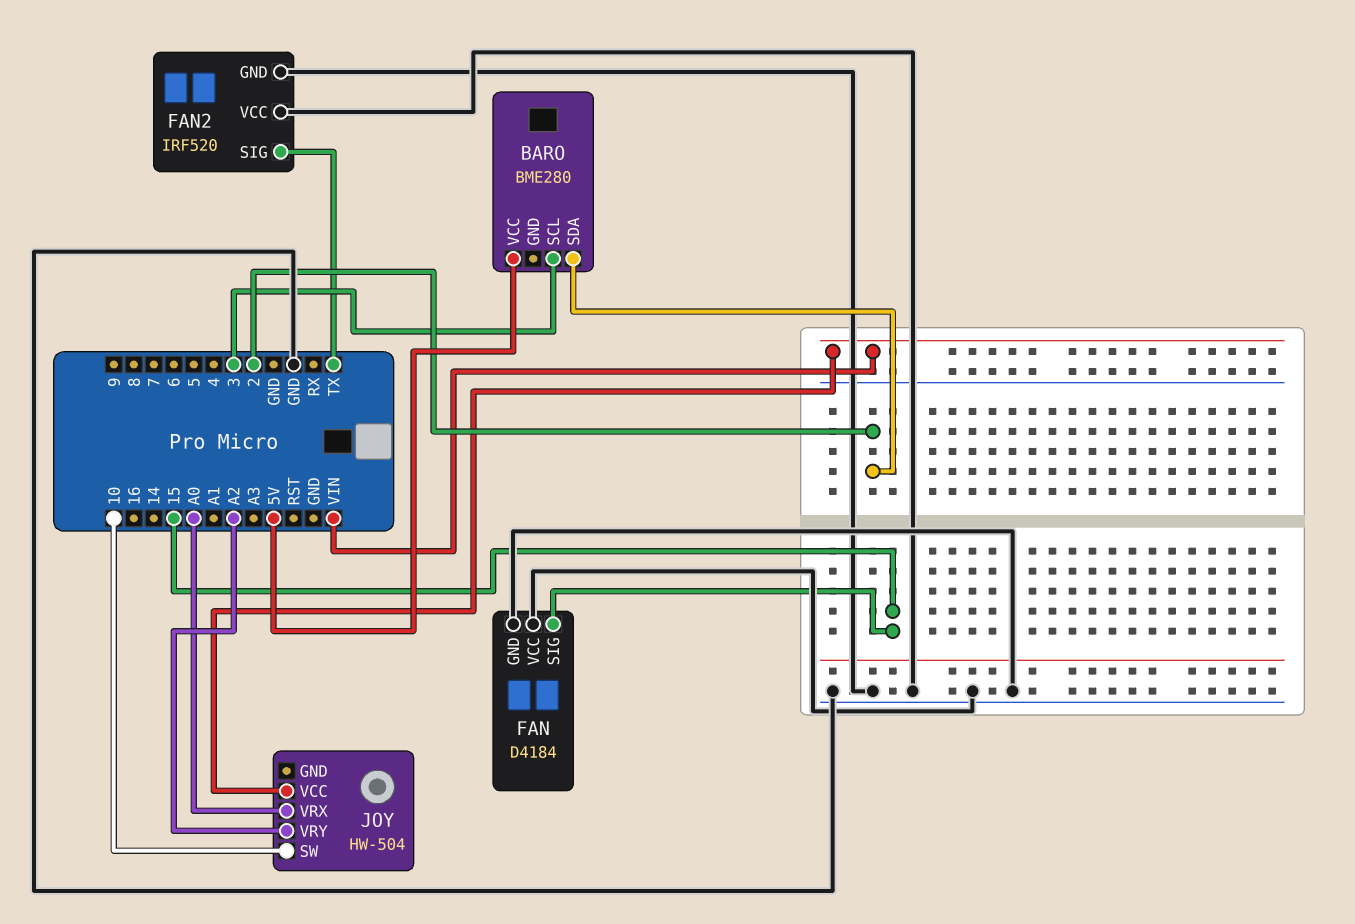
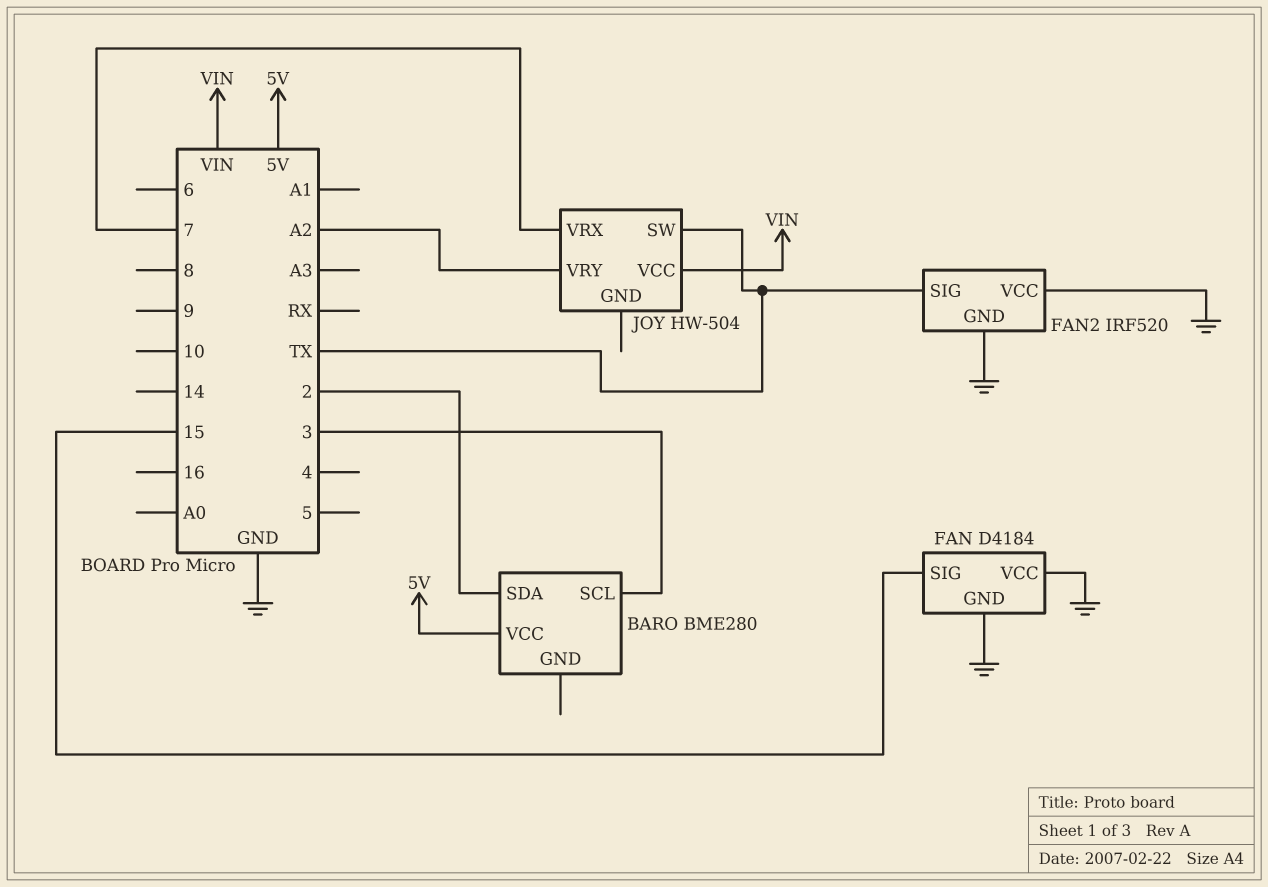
JOY pin SW: 10 -> TX
JOY pin VRX: A0 -> 7

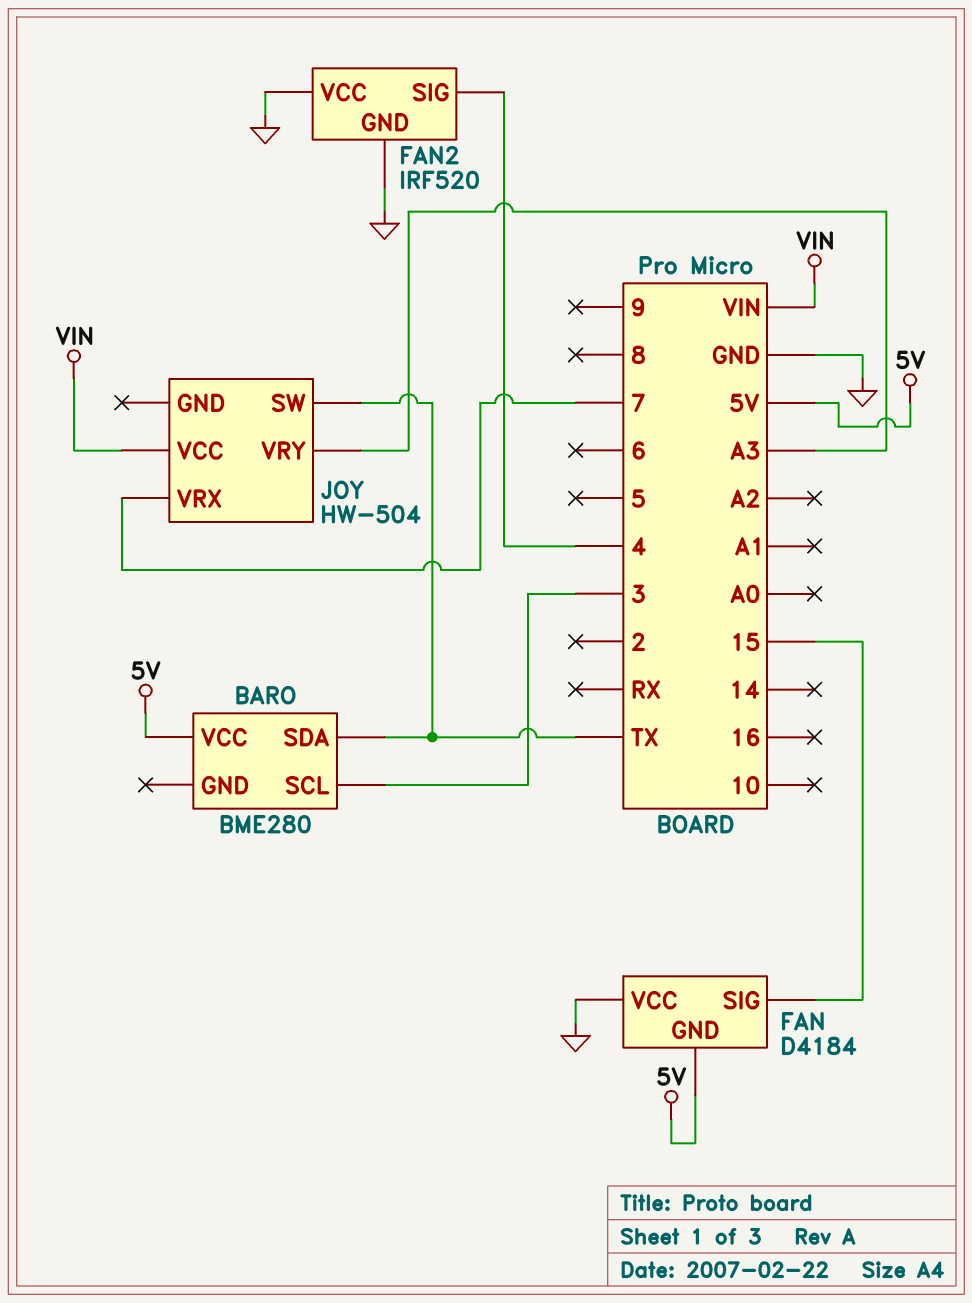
BARO pin SDA: 2 -> TX
FAN pin GND: GND -> 5V
FAN2 pin SIG: TX -> 4
JOY pin VRY: A2 -> A3

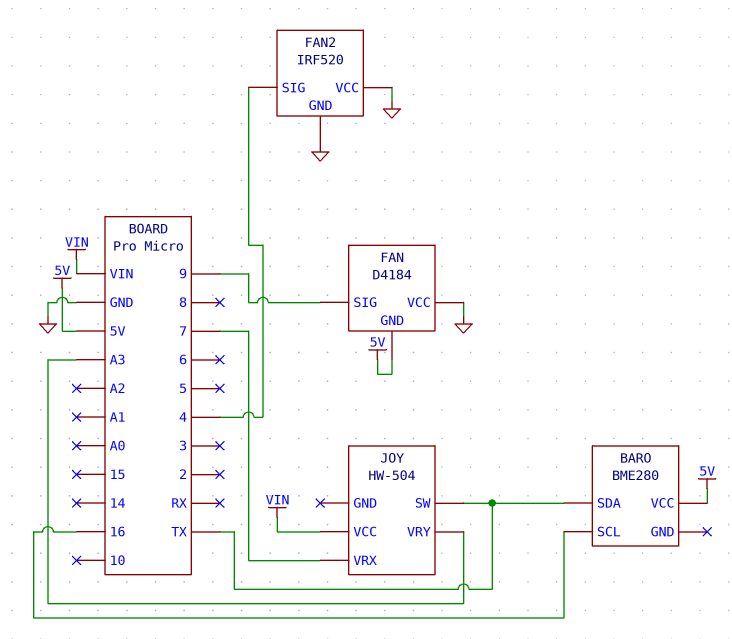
BARO pin SCL: 3 -> 16
FAN pin SIG: 15 -> 9

